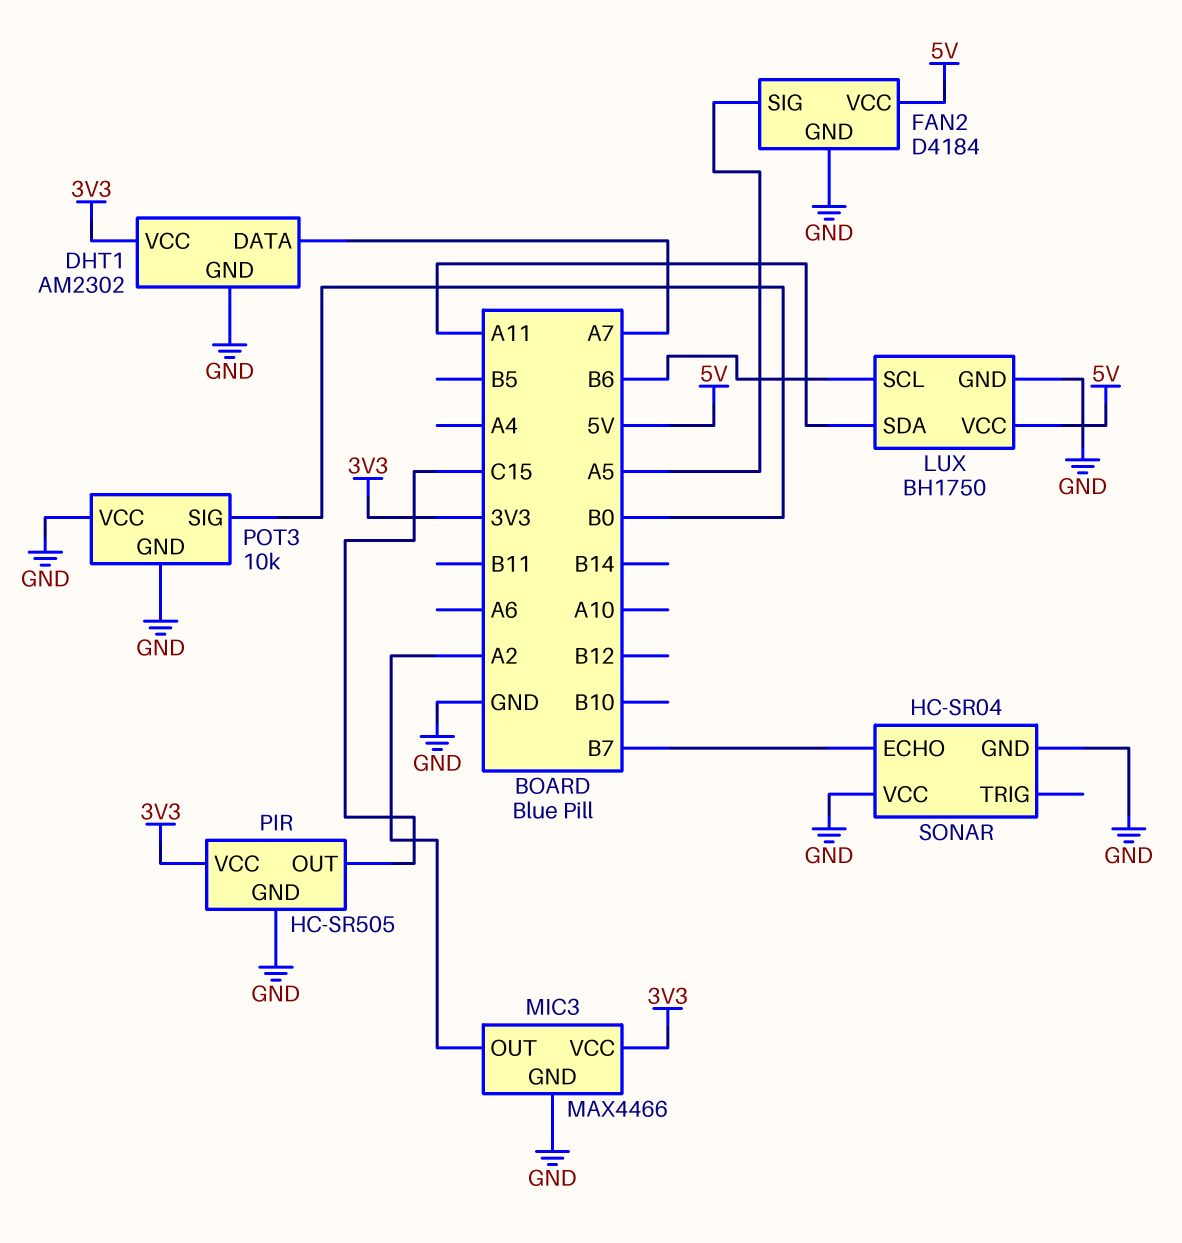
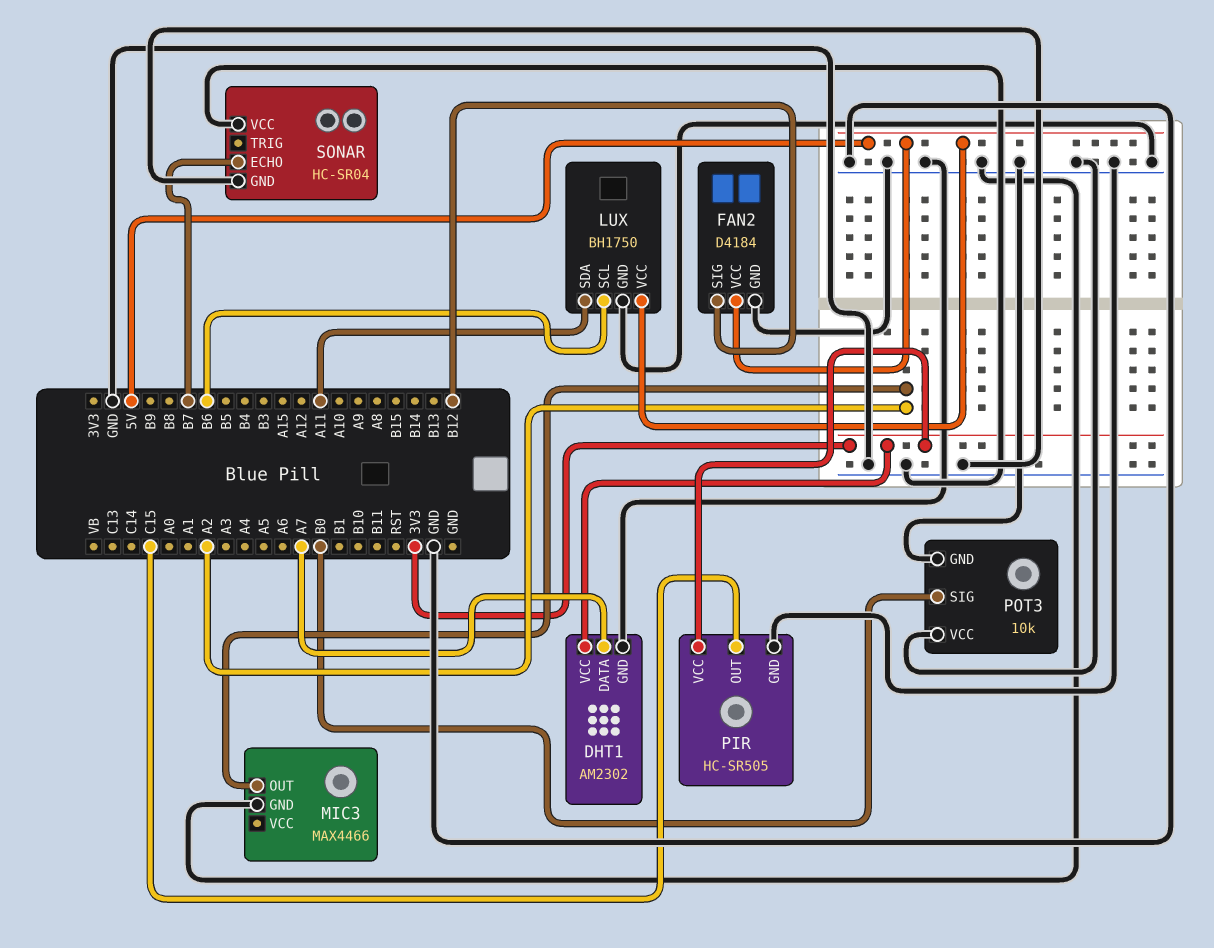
FAN2 pin SIG: A5 -> B12
MIC3 pin VCC: 3V3 -> none

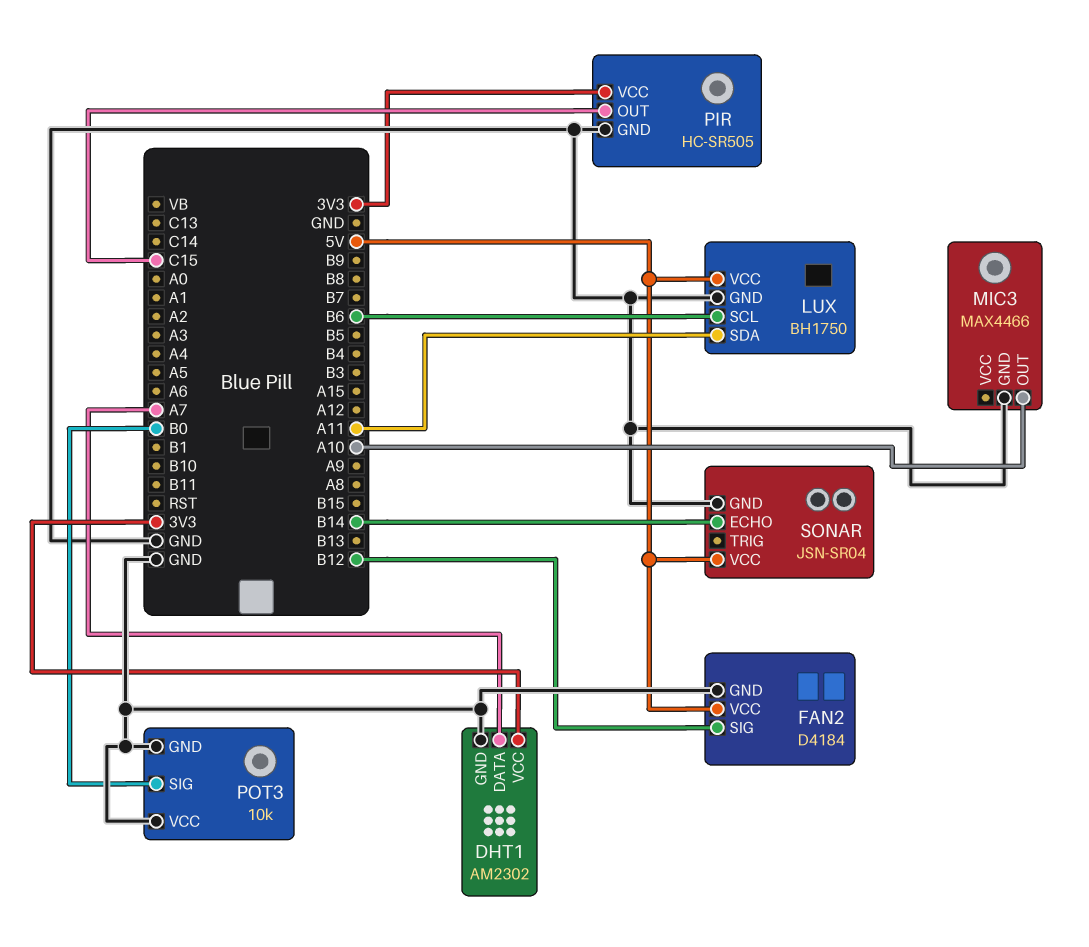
MIC3 pin OUT: A2 -> A10
SONAR: HC-SR04 -> JSN-SR04
SONAR pin ECHO: B7 -> B14
SONAR pin VCC: GND -> 5V

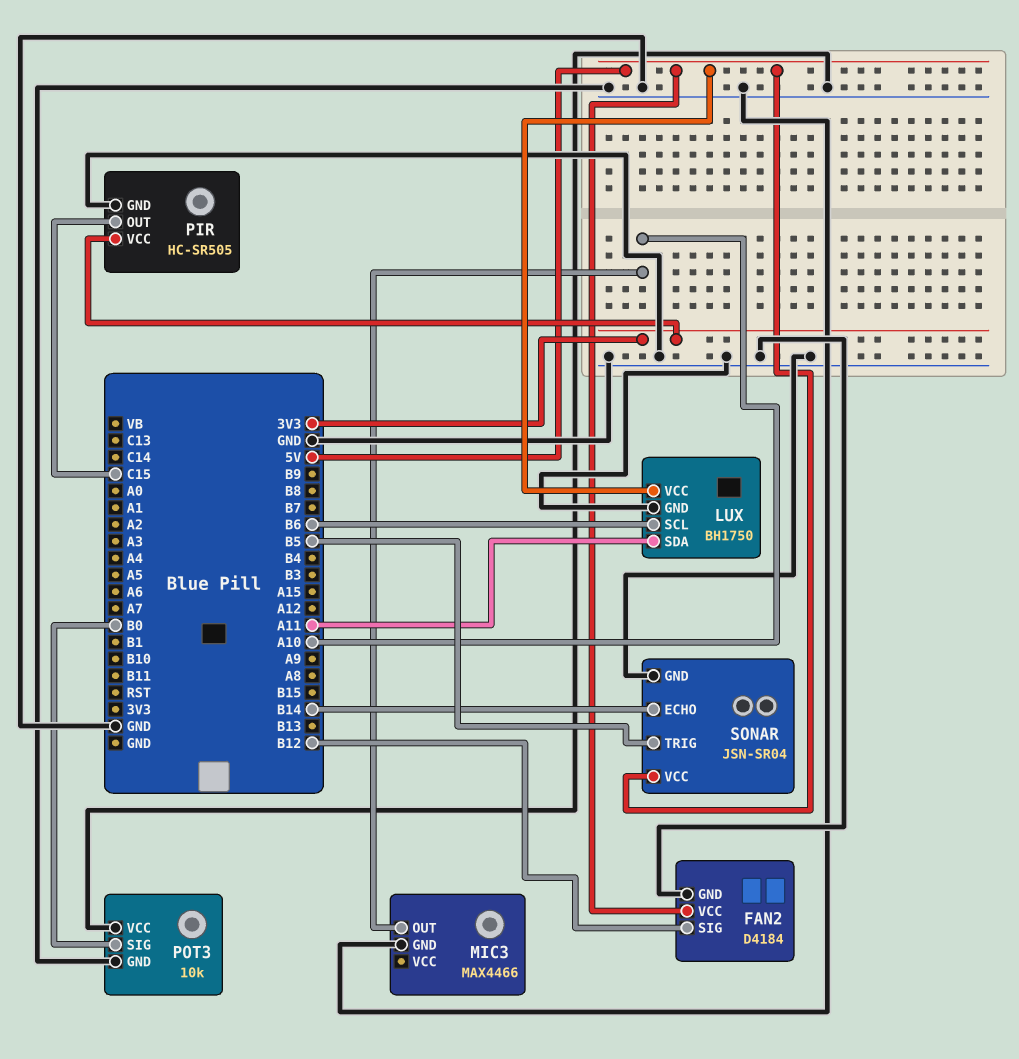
DHT1: AM2302 -> none
DHT1 pin DATA: A7 -> none
DHT1 pin GND: GND -> none
DHT1 pin VCC: 3V3 -> none
SONAR pin TRIG: none -> B5

